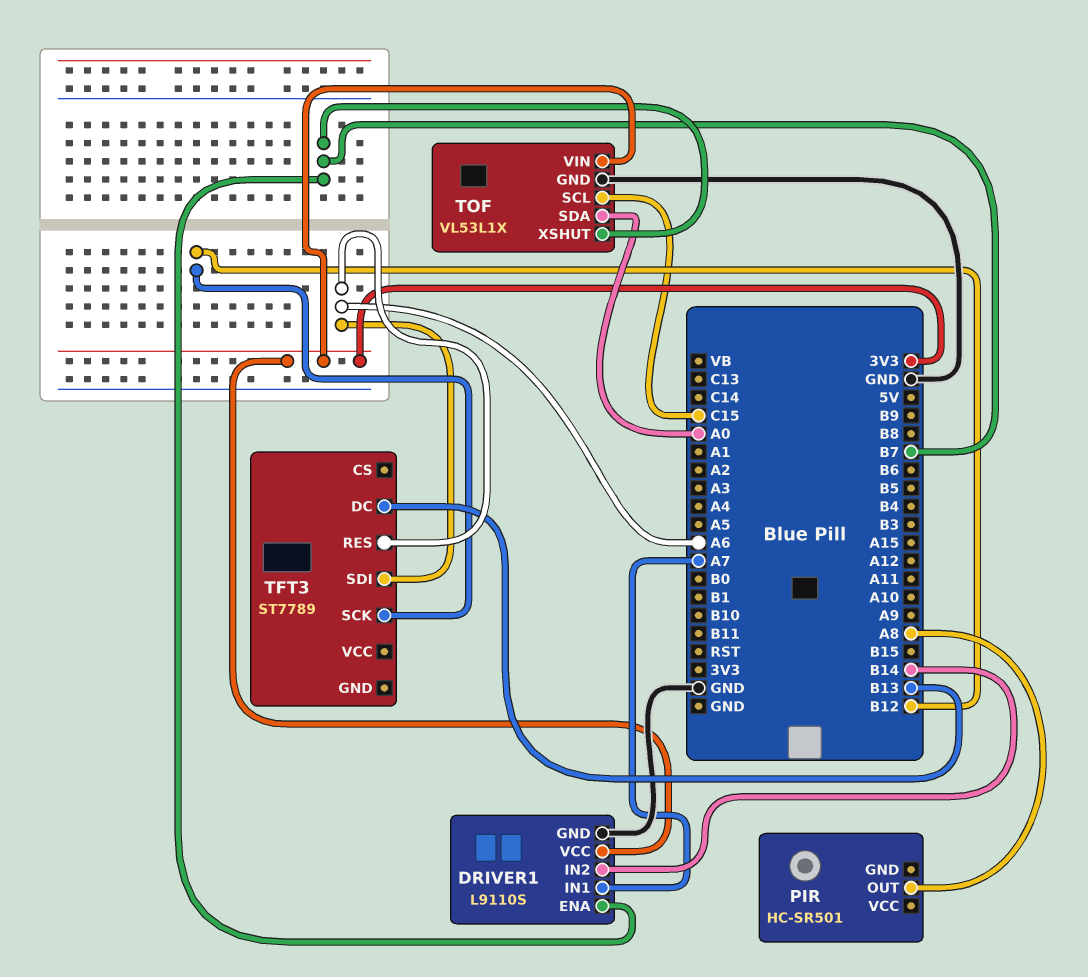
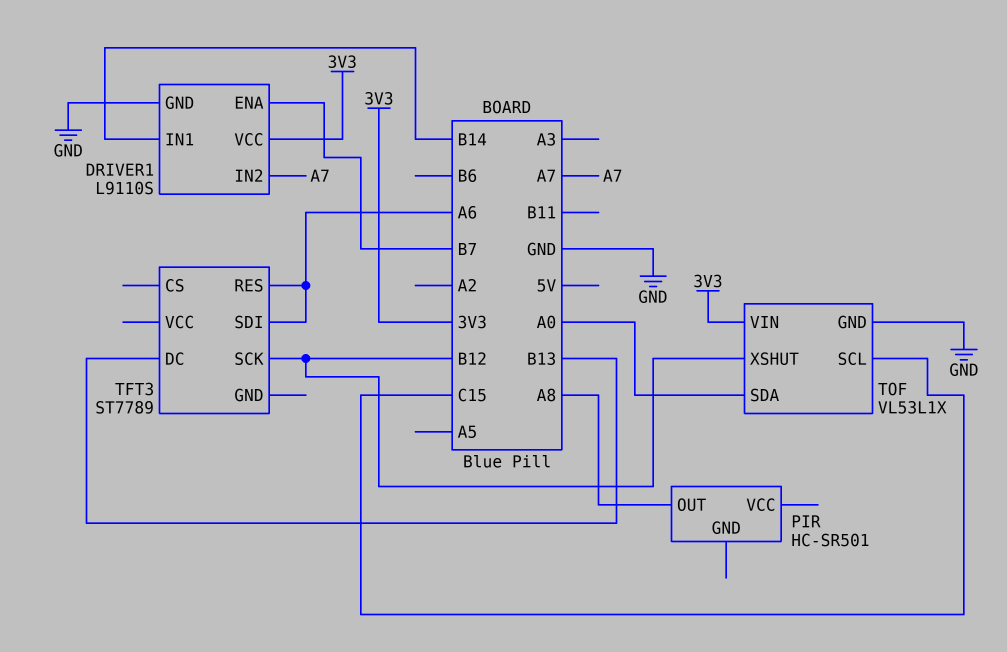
DRIVER1 pin IN1: A7 -> B14
DRIVER1 pin IN2: B14 -> A7
TOF pin XSHUT: B7 -> B12

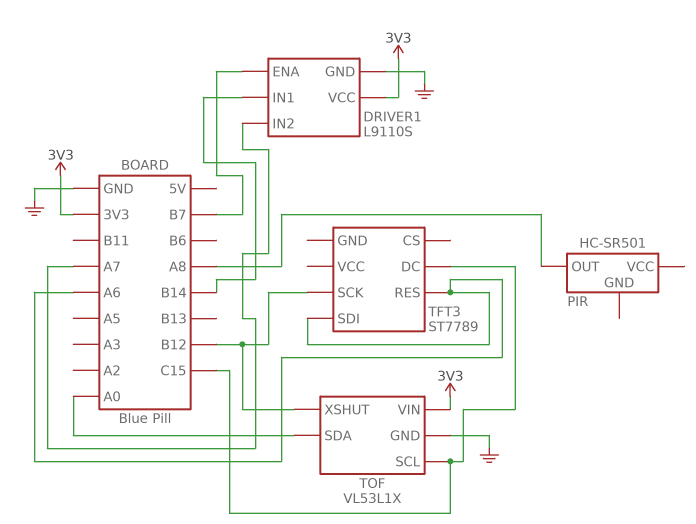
TFT3 pin DC: B13 -> C15

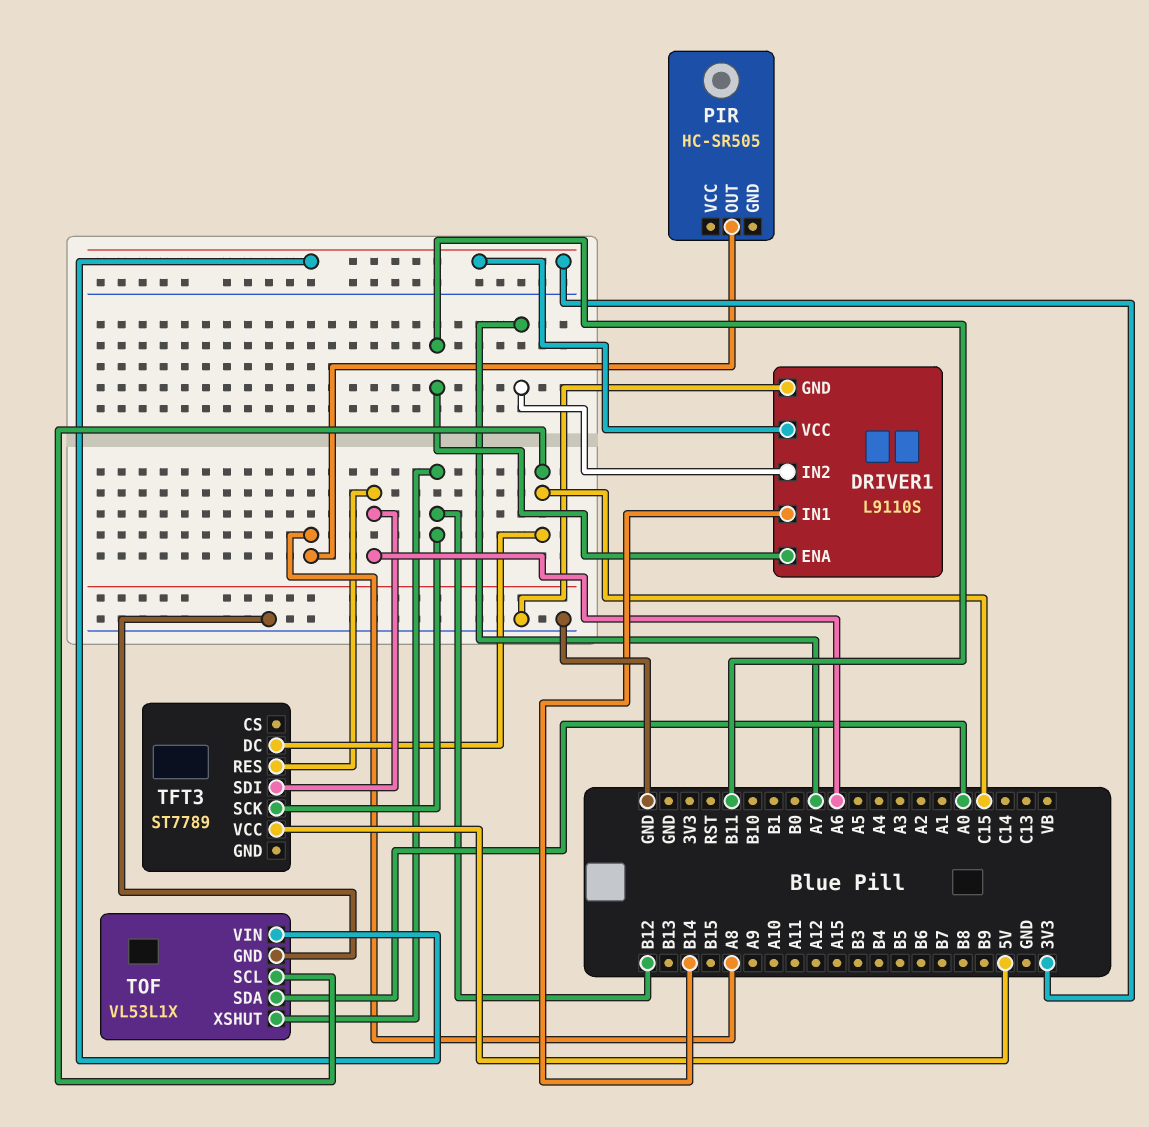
DRIVER1 pin ENA: B7 -> B11
PIR: HC-SR501 -> HC-SR505
TFT3 pin VCC: none -> 5V

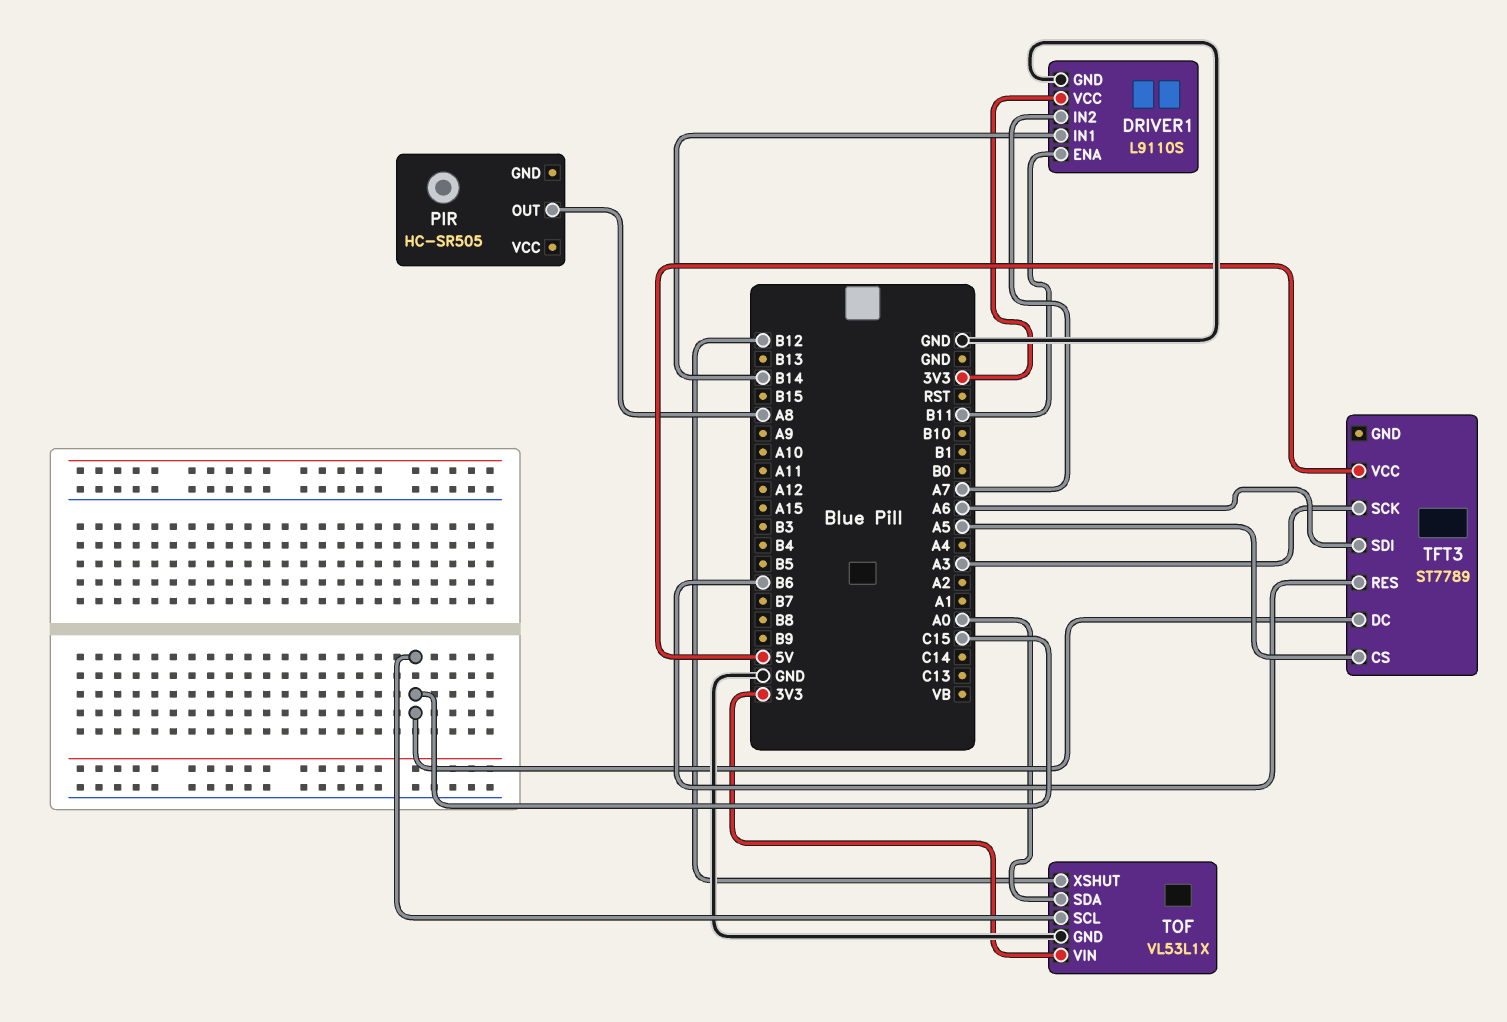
TFT3 pin CS: none -> A5
TFT3 pin RES: A6 -> B6
TFT3 pin SCK: B12 -> A3

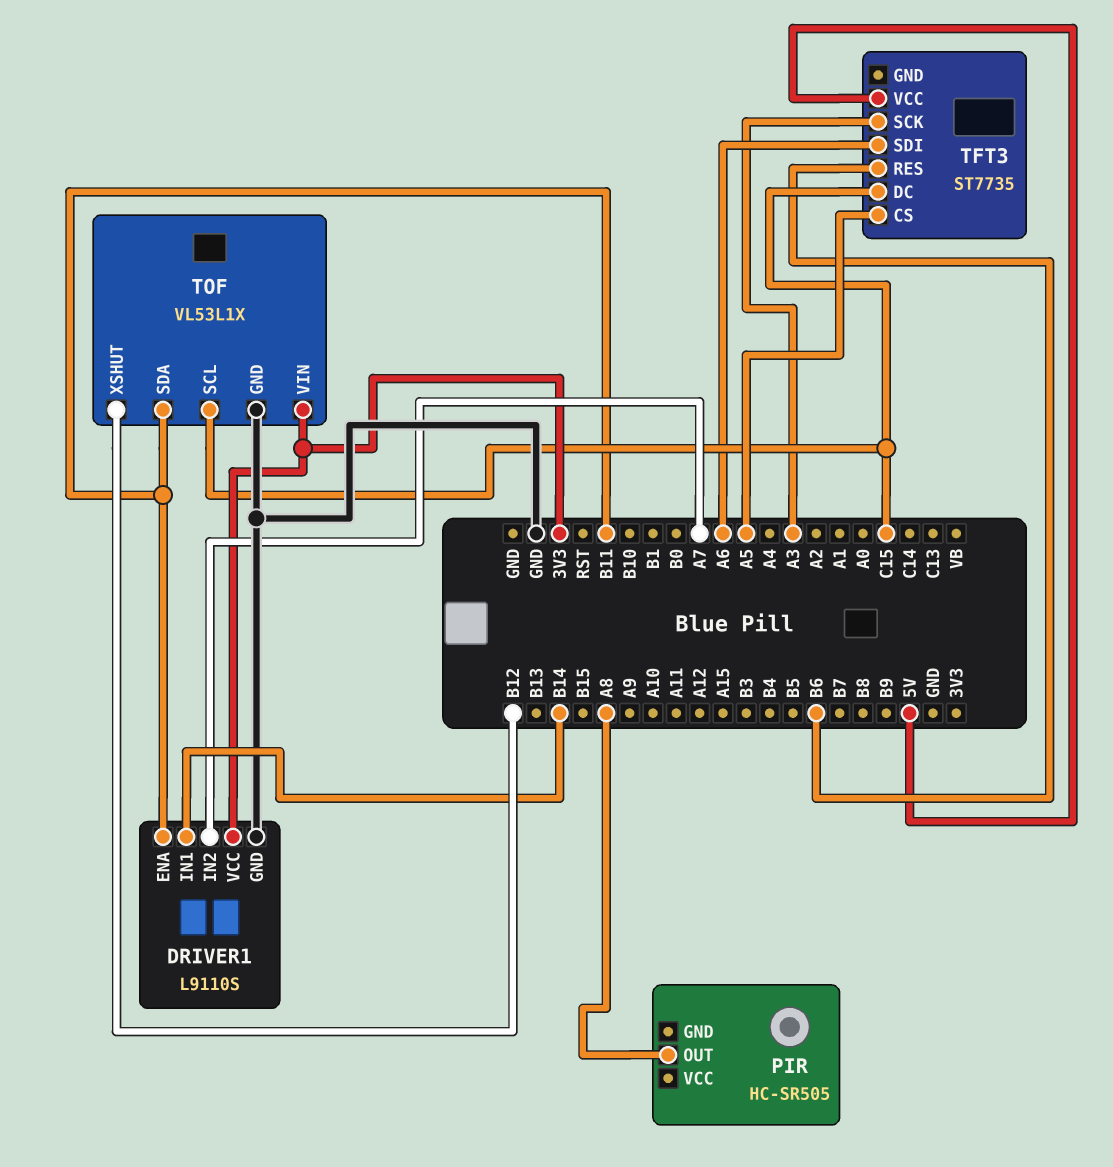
TFT3: ST7789 -> ST7735
TOF pin SDA: A0 -> B11

